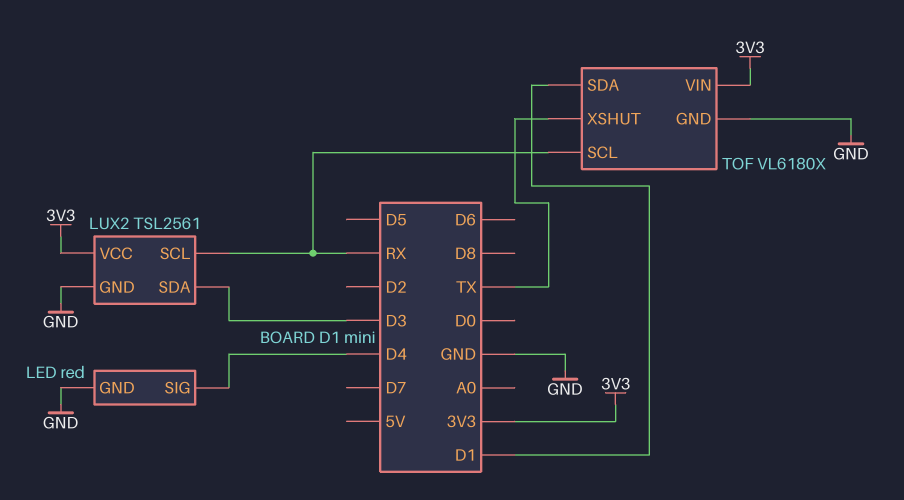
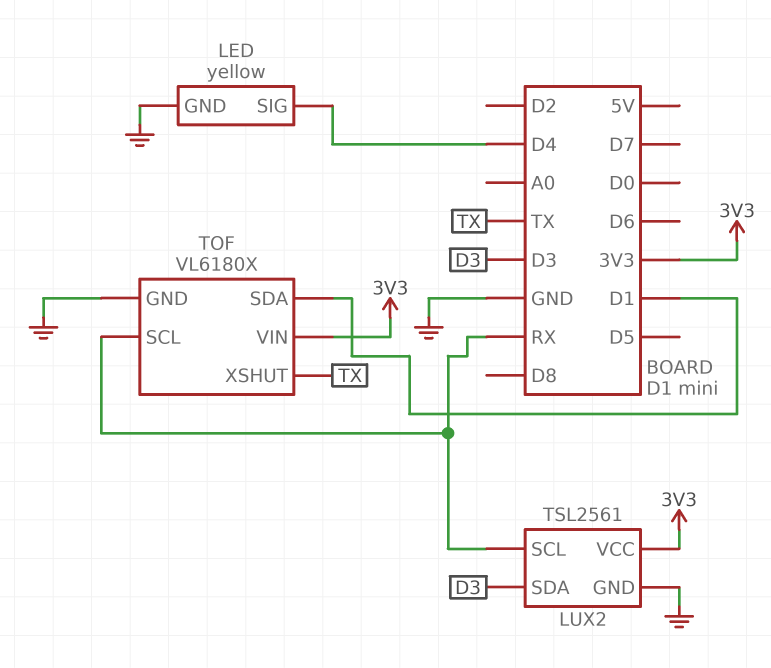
LED: red -> yellow

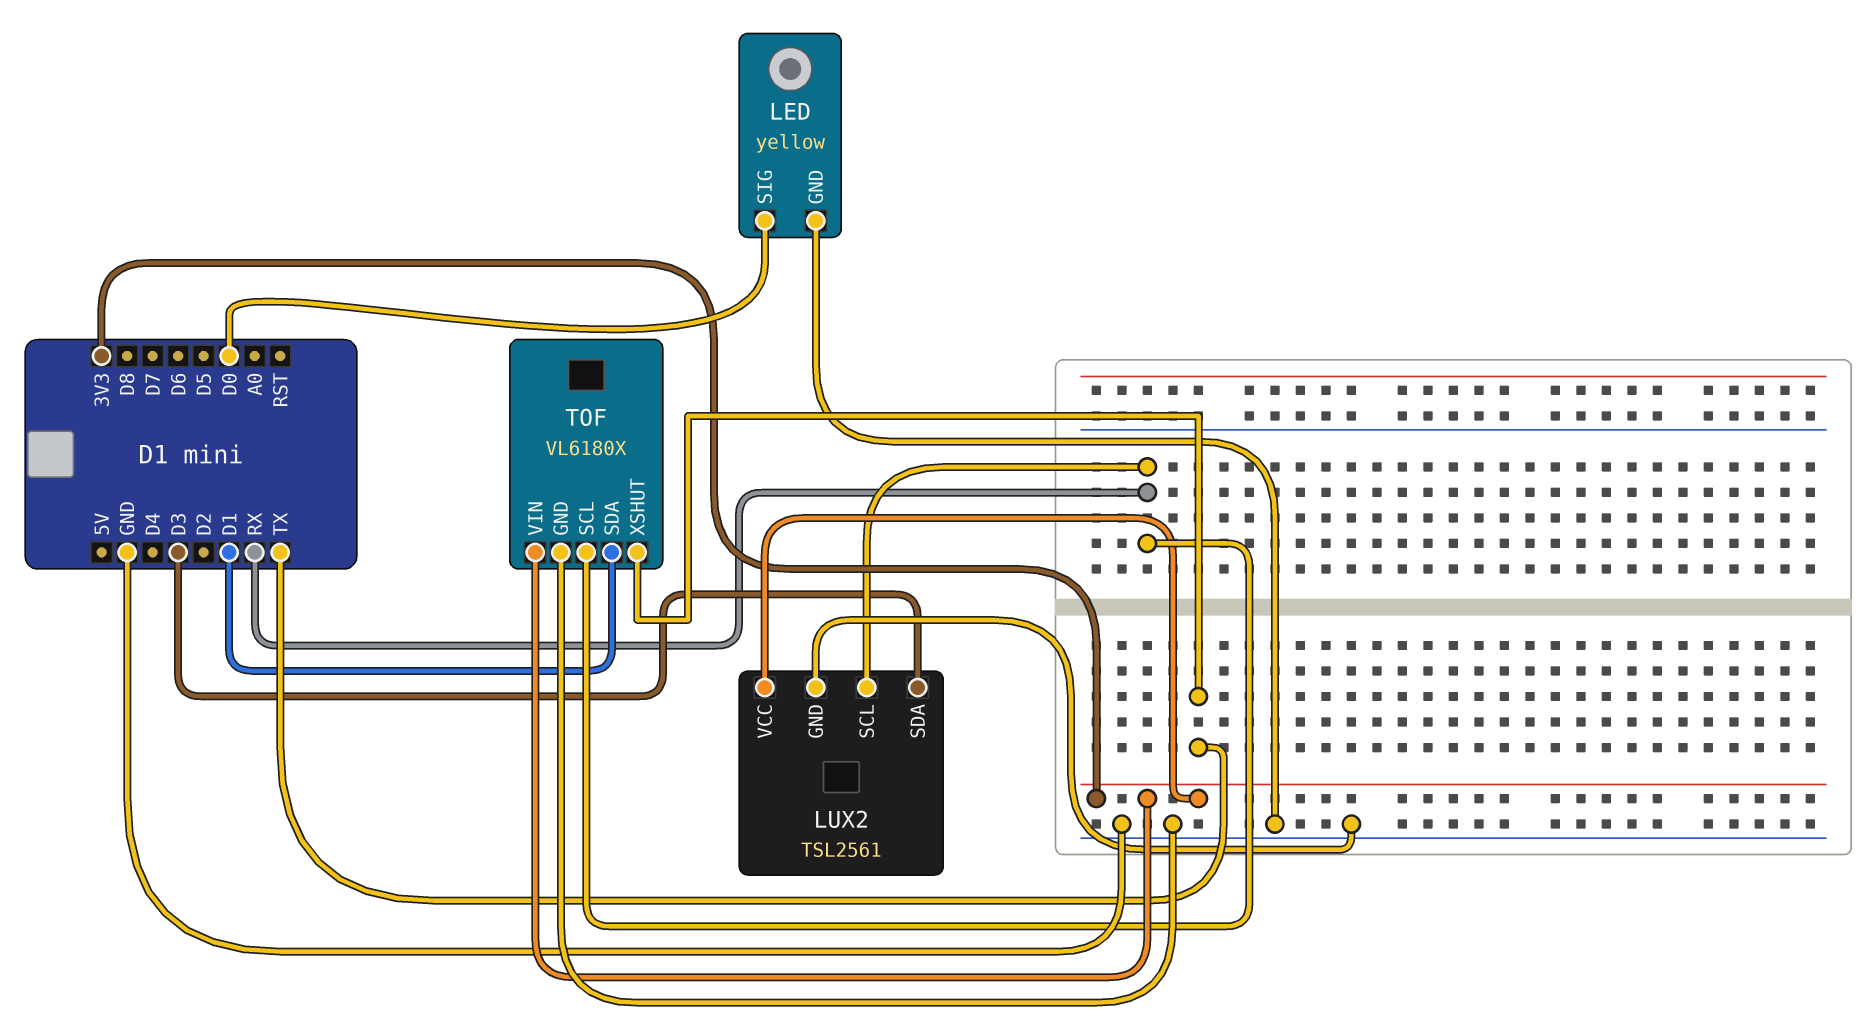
LED pin SIG: D4 -> D0

